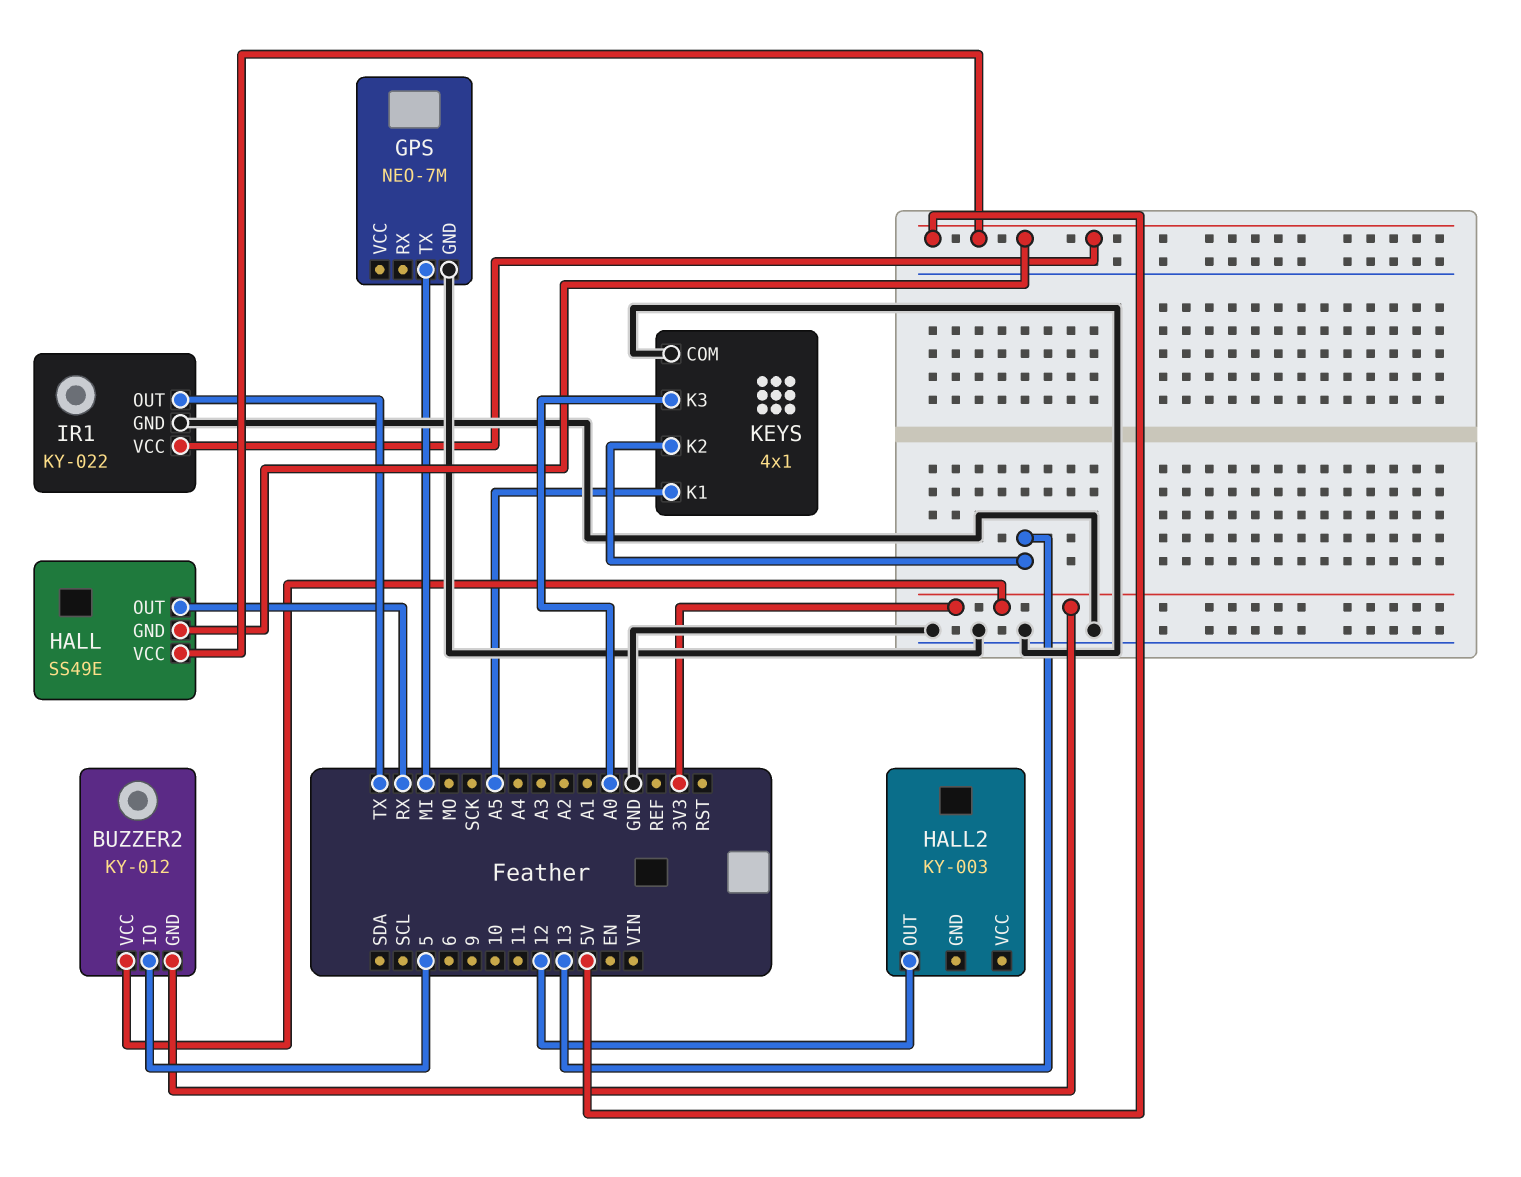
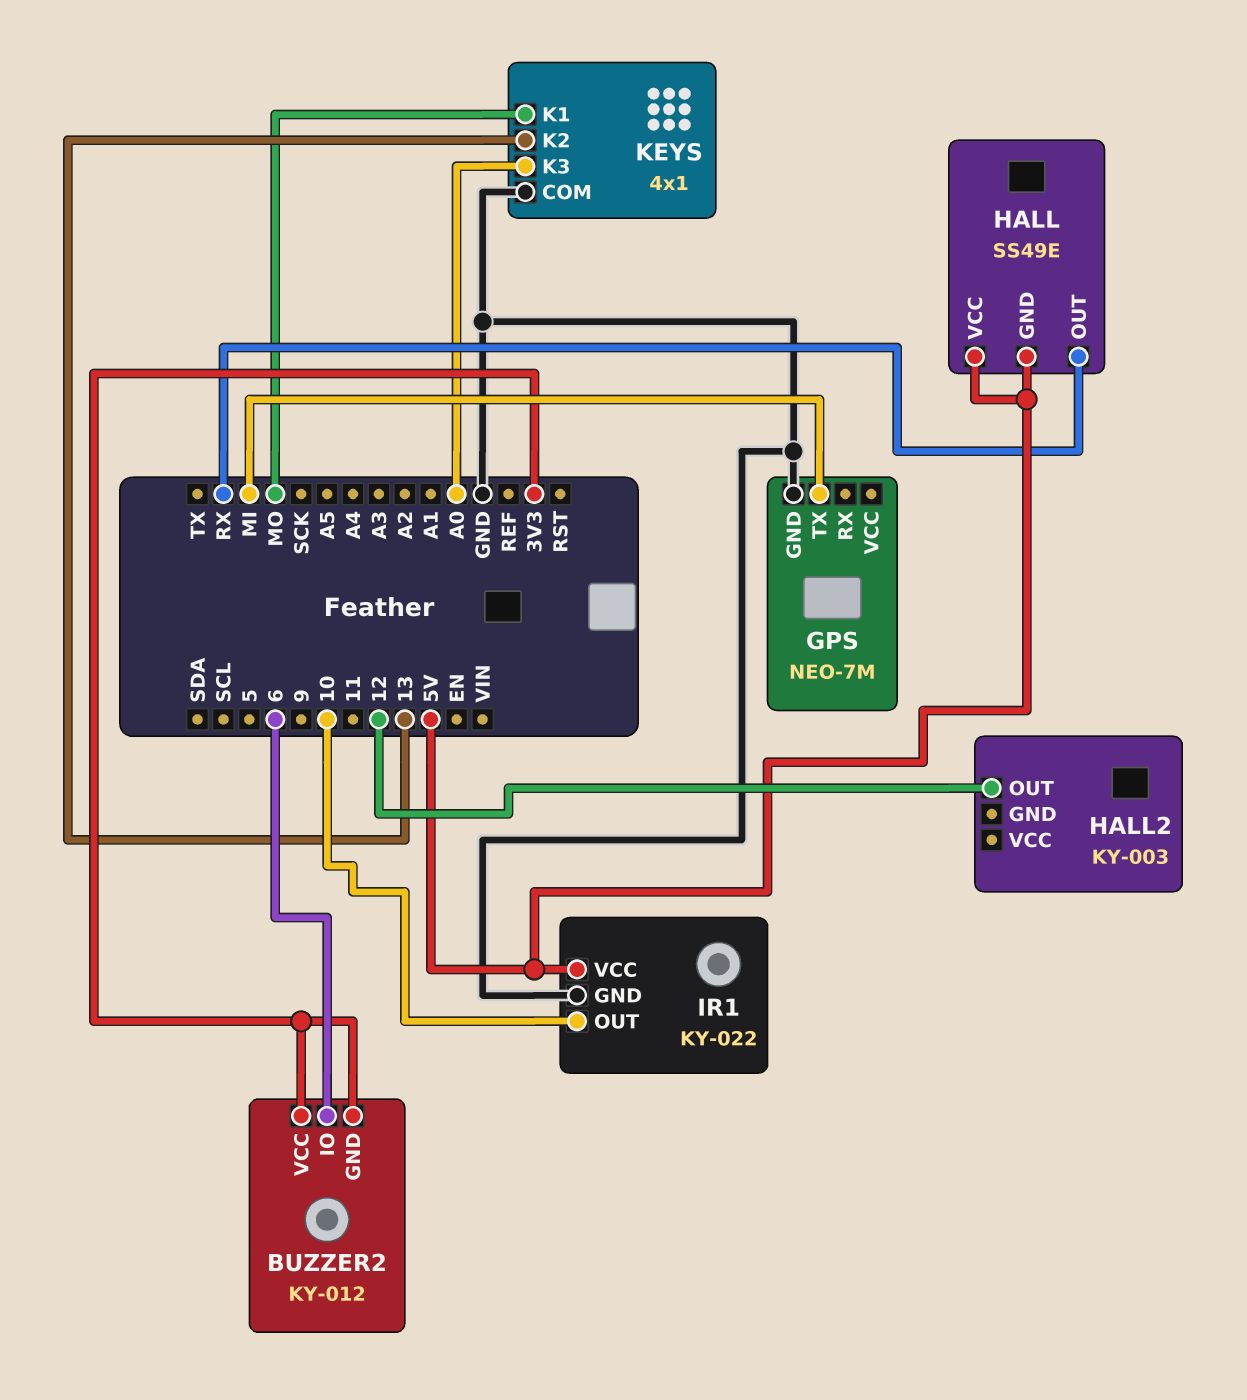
BUZZER2 pin IO: 5 -> 6
IR1 pin OUT: TX -> 10
KEYS pin K1: A5 -> MO

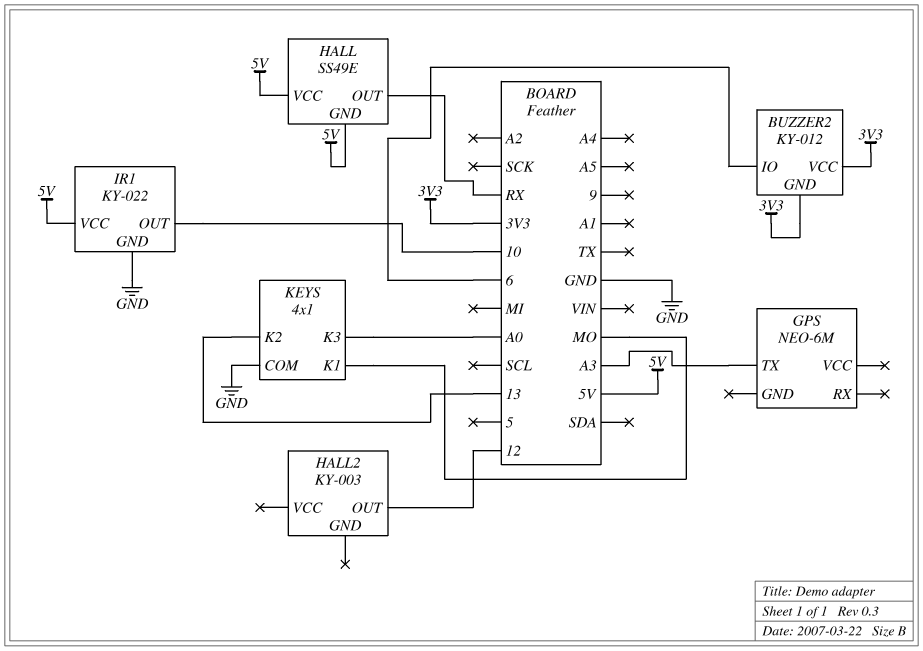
GPS: NEO-7M -> NEO-6M
GPS pin GND: GND -> none
GPS pin TX: MI -> A3

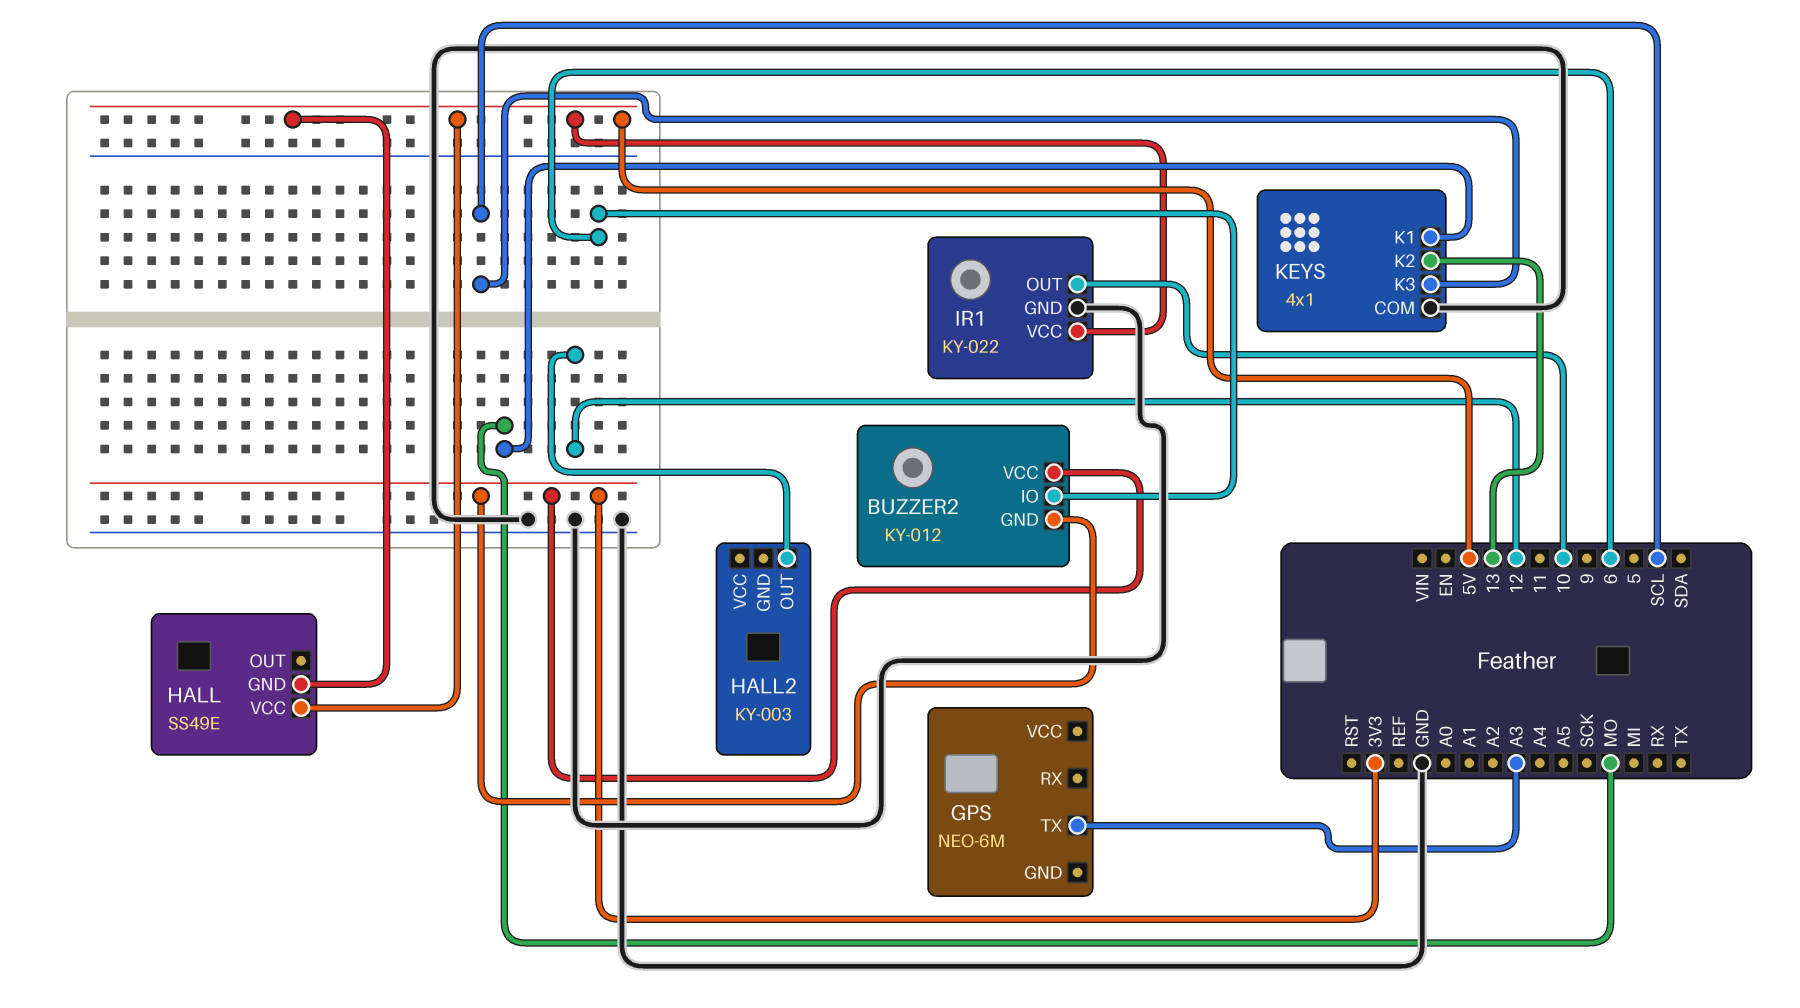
HALL pin OUT: RX -> none
KEYS pin K3: A0 -> SCL

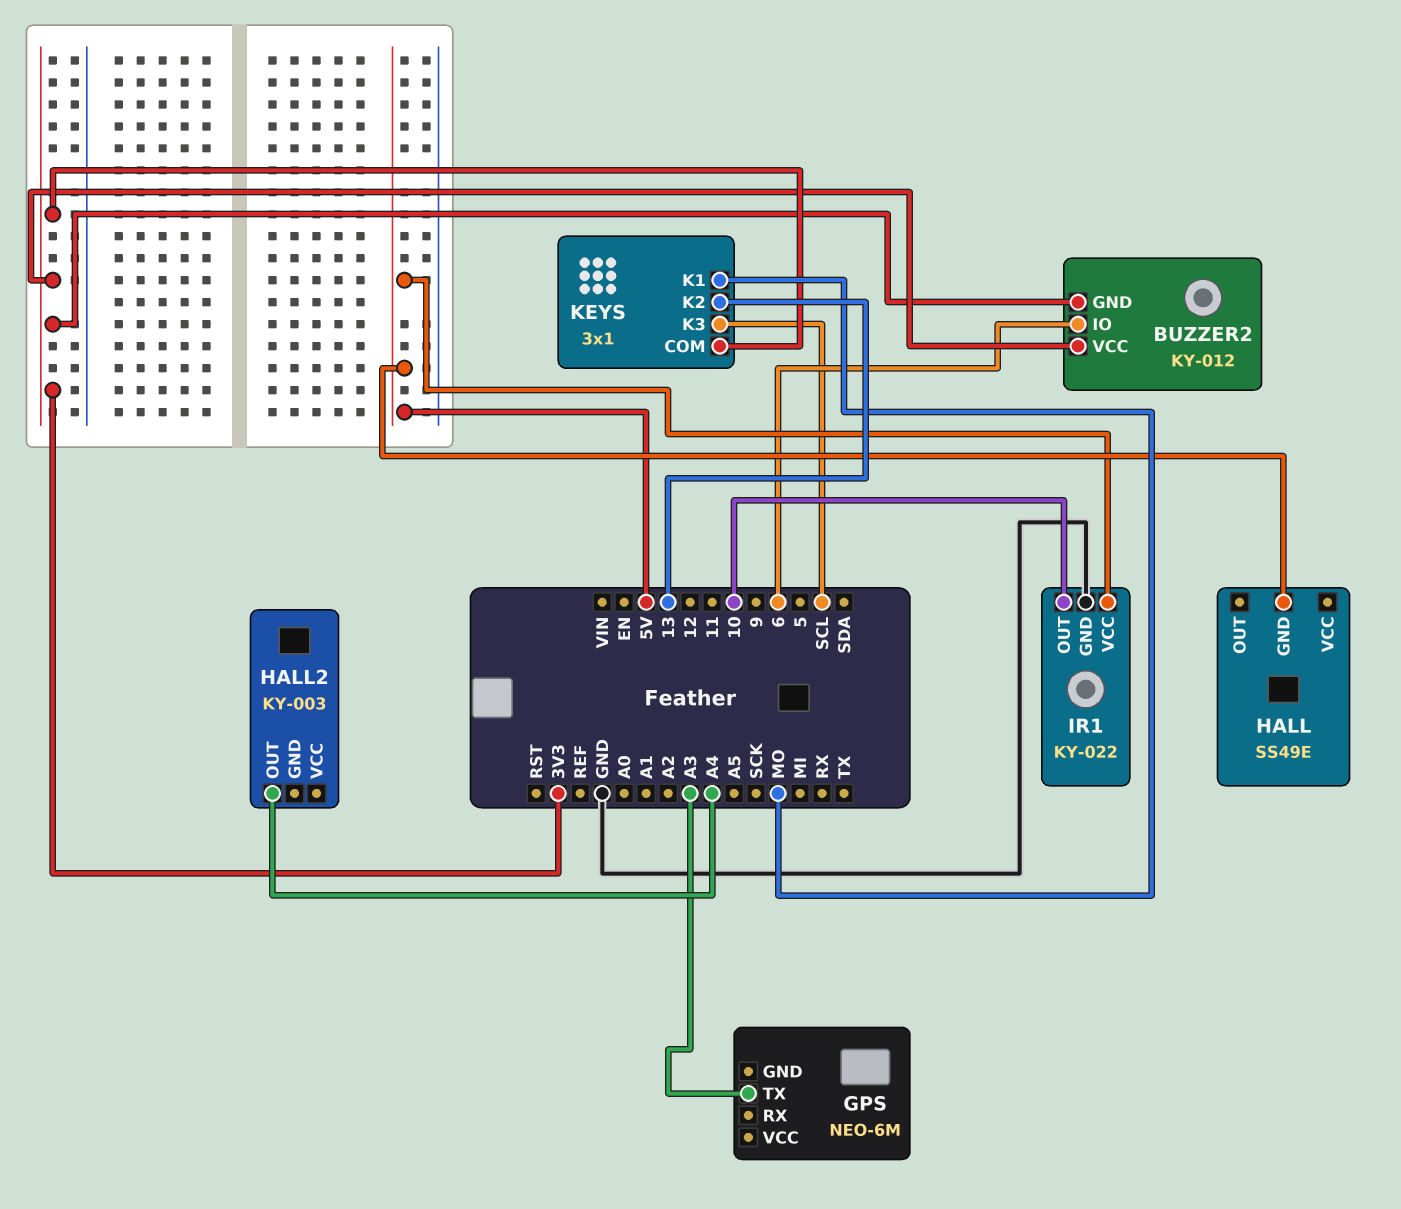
HALL pin VCC: 5V -> none
HALL2 pin OUT: 12 -> A4
KEYS: 4x1 -> 3x1
KEYS pin COM: GND -> 3V3

